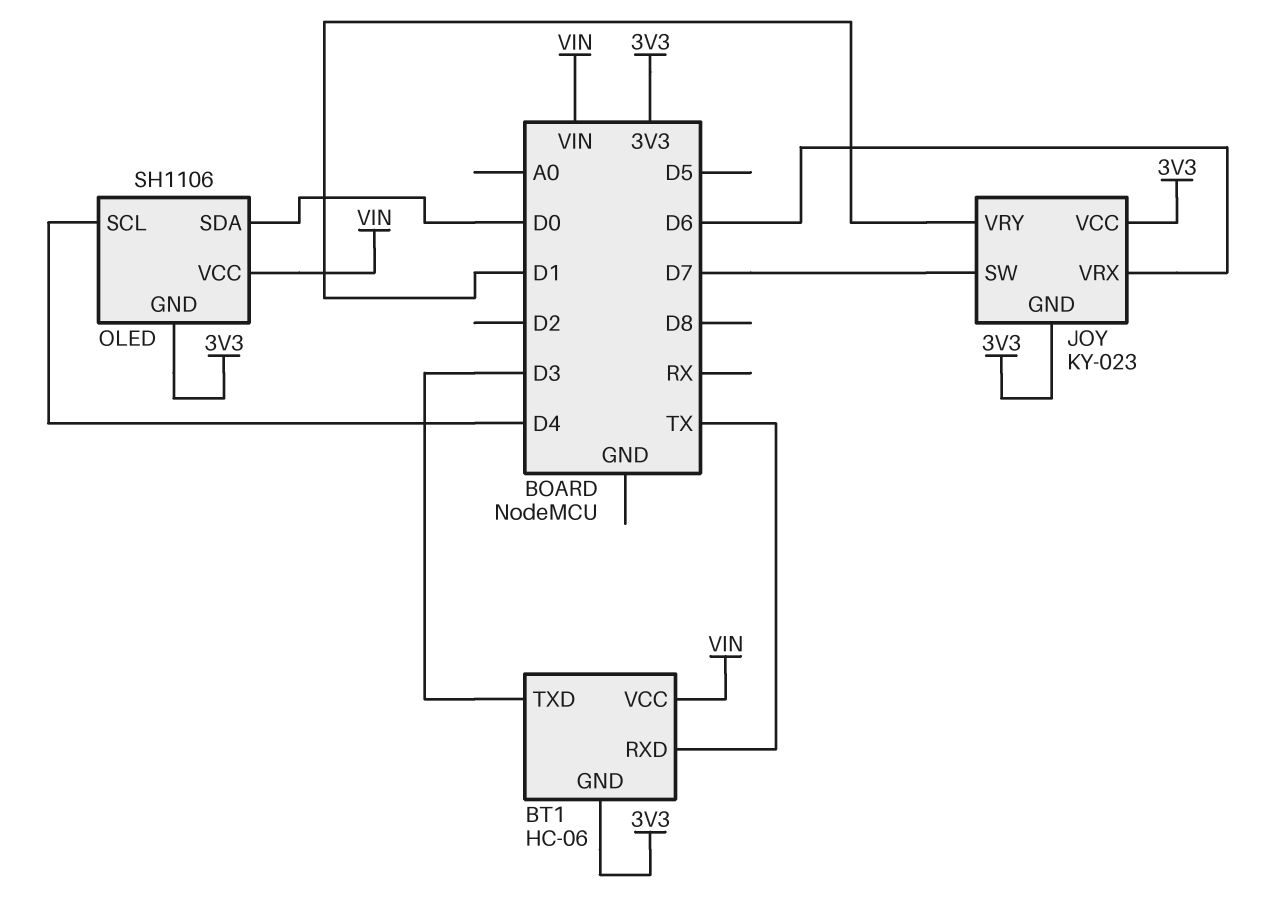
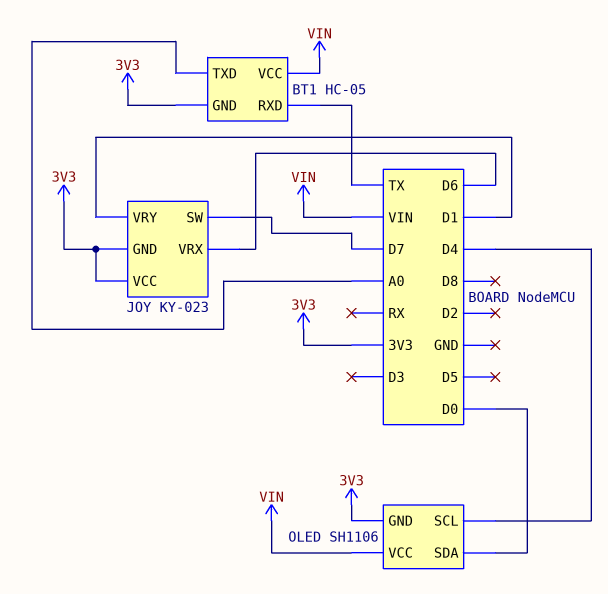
BT1: HC-06 -> HC-05
BT1 pin TXD: D3 -> A0

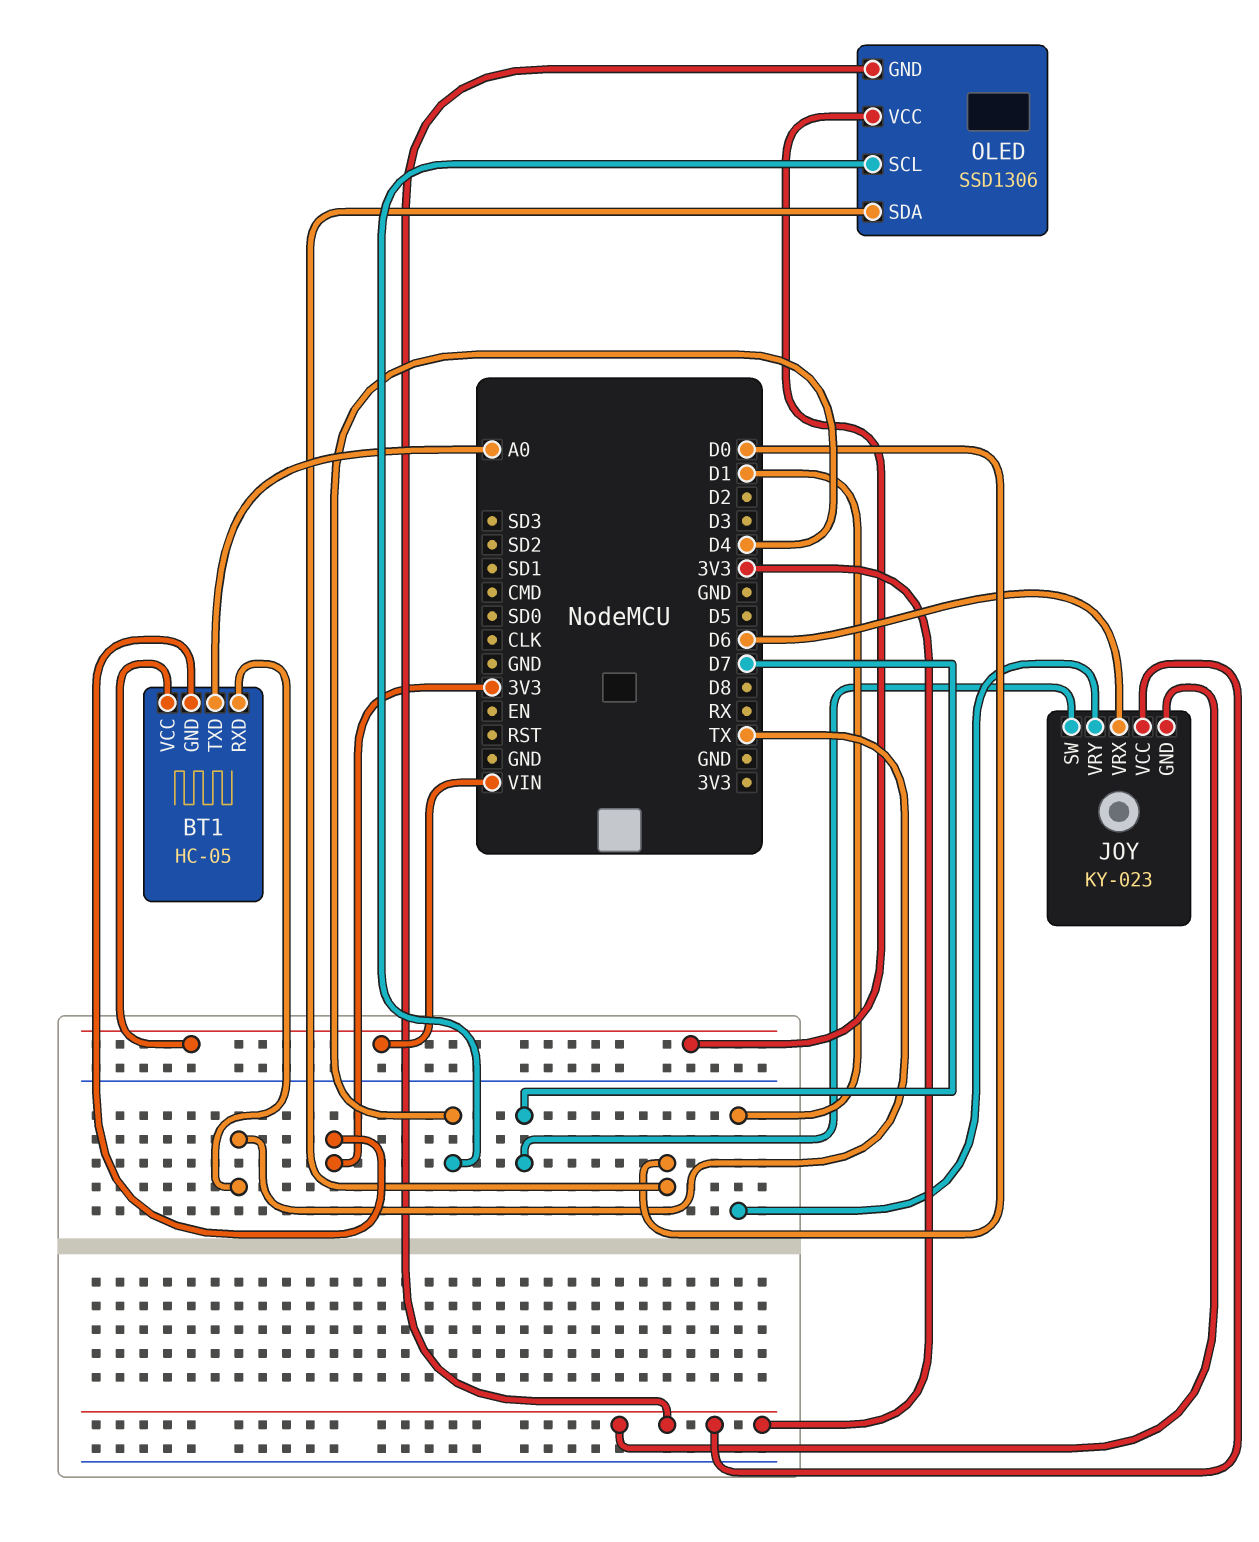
OLED: SH1106 -> SSD1306

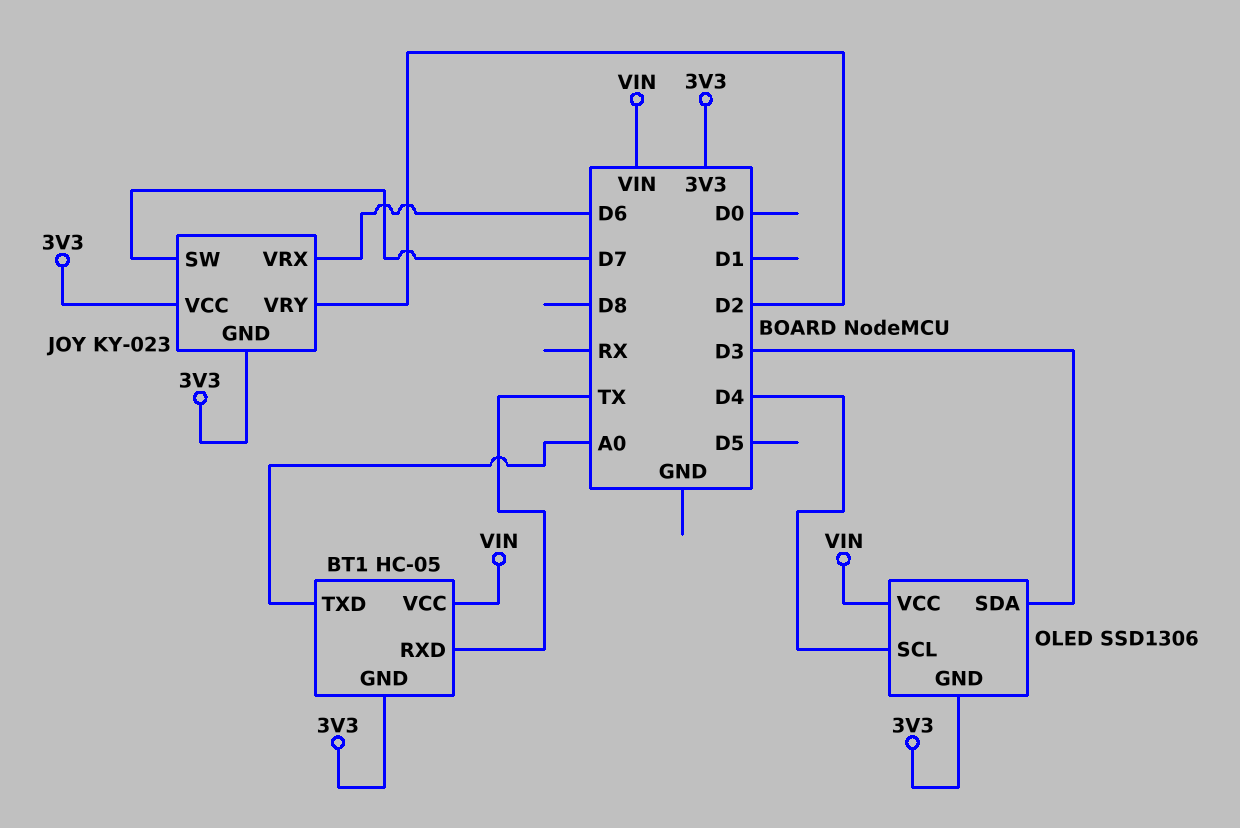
JOY pin VRY: D1 -> D2
OLED pin SDA: D0 -> D3

